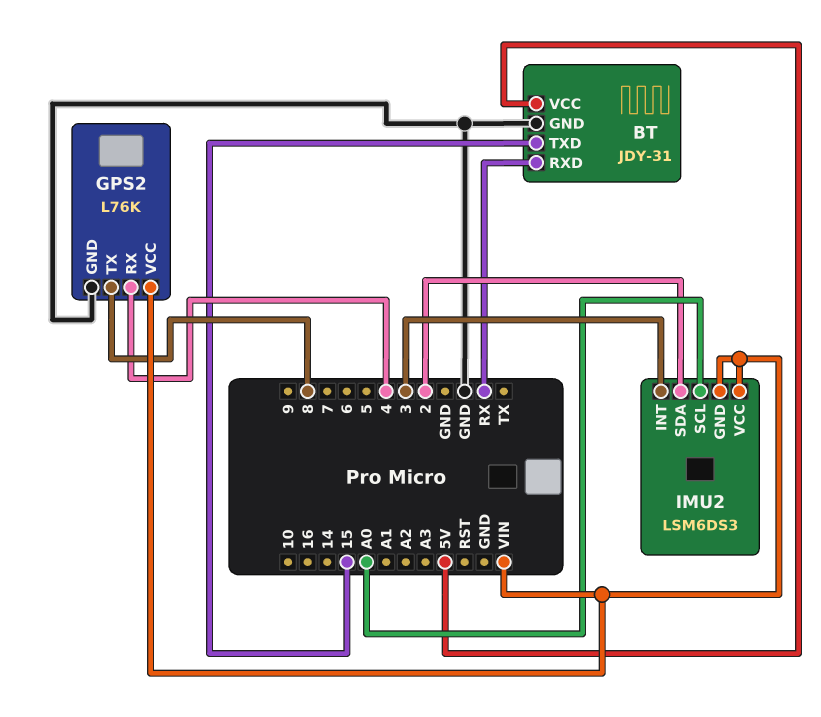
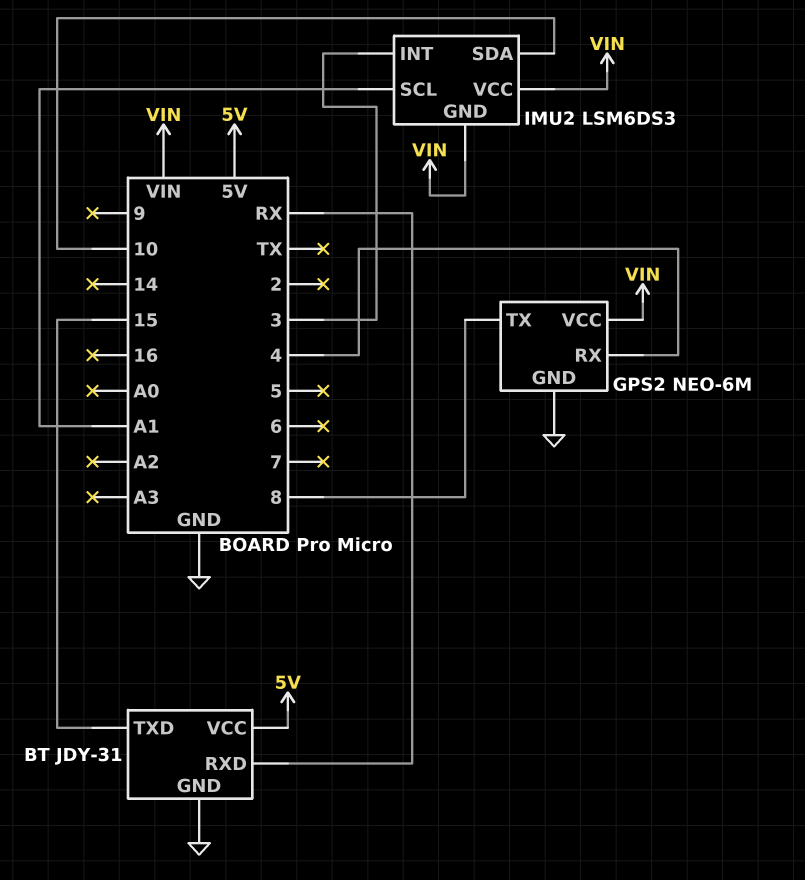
GPS2: L76K -> NEO-6M
IMU2 pin SCL: A0 -> A1
IMU2 pin SDA: 2 -> 10

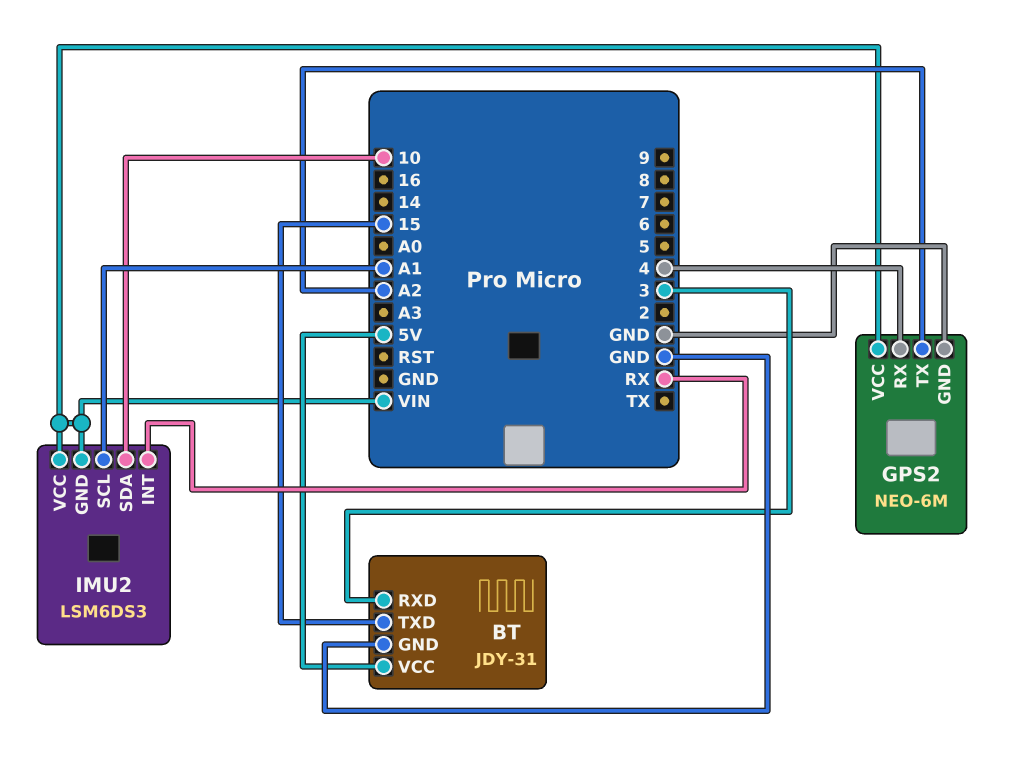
BT pin RXD: RX -> 3
GPS2 pin TX: 8 -> A2
IMU2 pin INT: 3 -> RX

